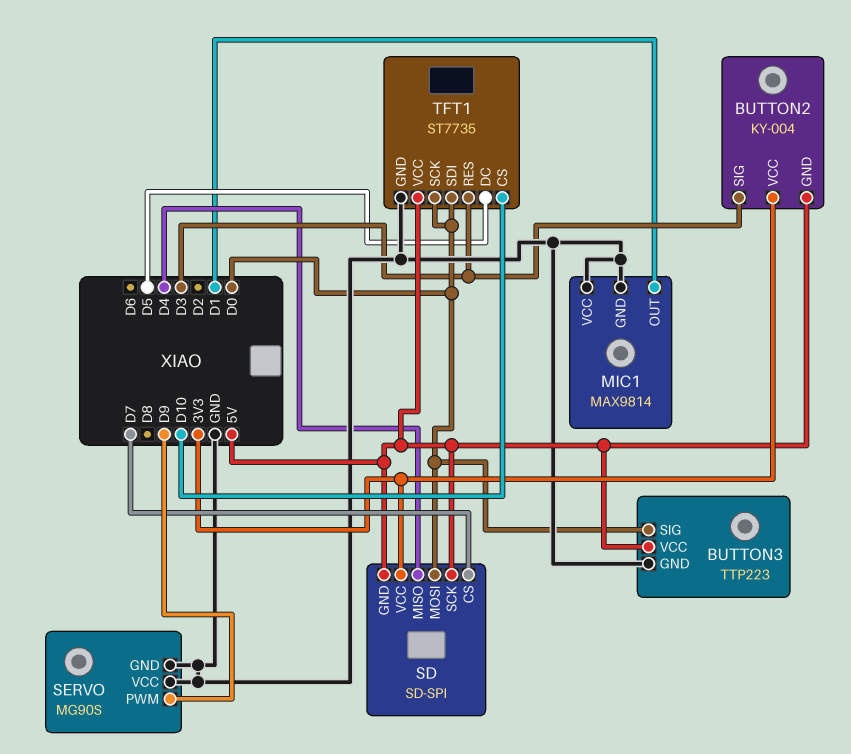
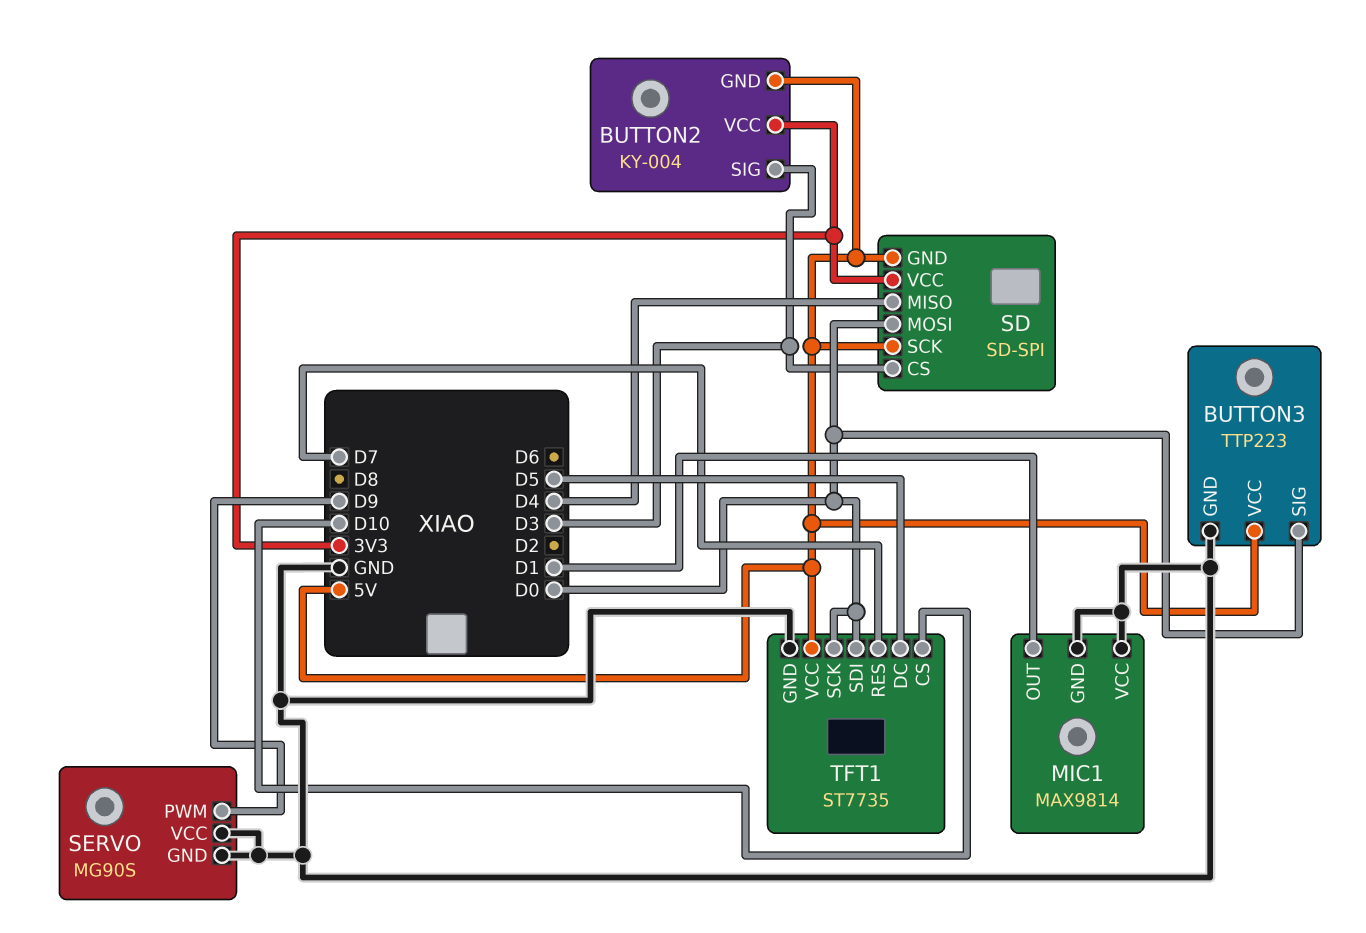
SD pin CS: D7 -> D3
TFT1 pin RES: D3 -> D7

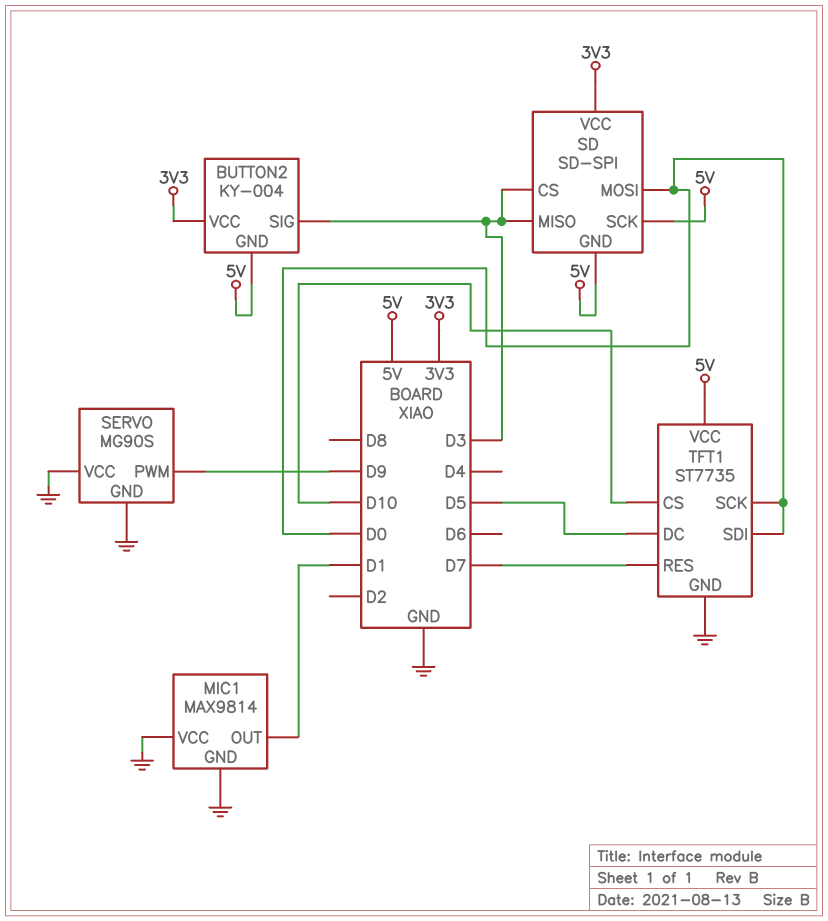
BUTTON3: TTP223 -> none
BUTTON3 pin GND: GND -> none
BUTTON3 pin SIG: D0 -> none
BUTTON3 pin VCC: 5V -> none
SD pin MISO: D4 -> D3

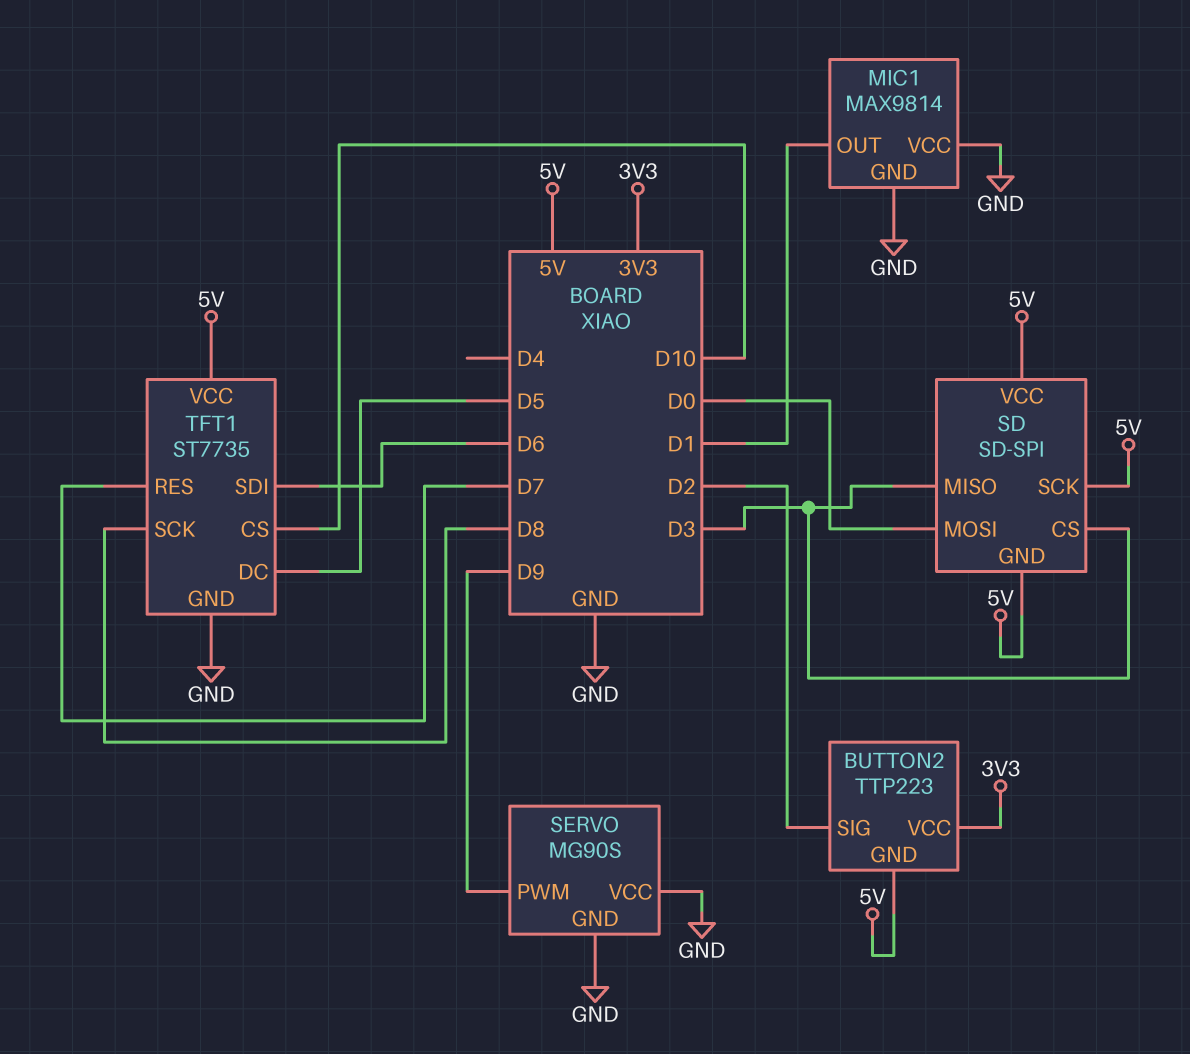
BUTTON2: KY-004 -> TTP223
BUTTON2 pin SIG: D3 -> D2
SD pin VCC: 3V3 -> 5V
TFT1 pin SCK: D0 -> D8
TFT1 pin SDI: D0 -> D6

